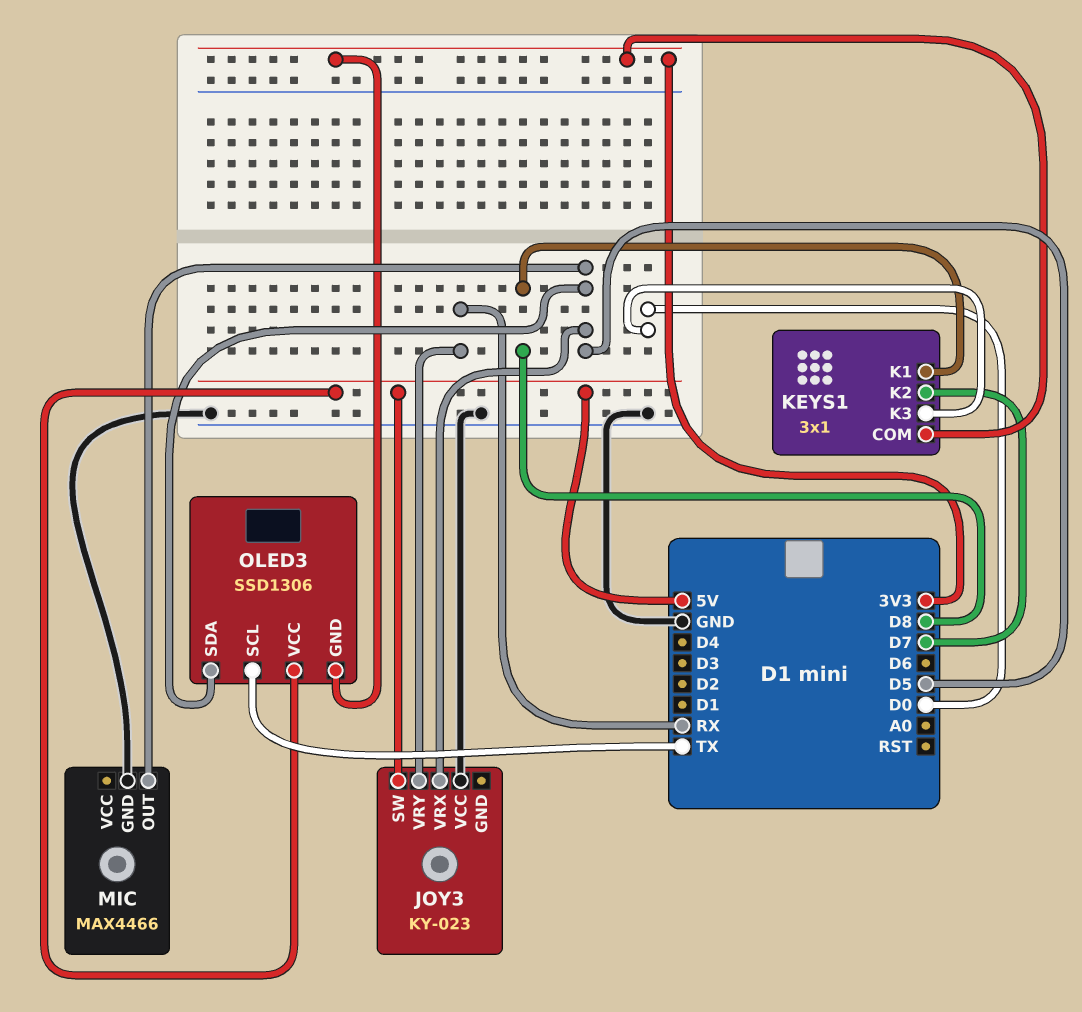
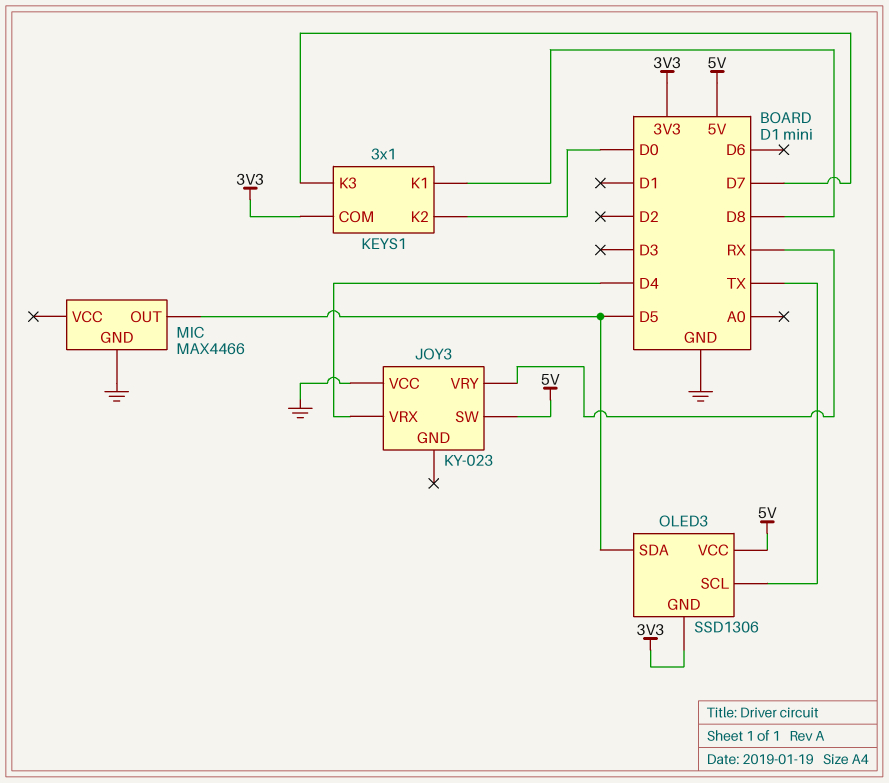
JOY3 pin VRX: D5 -> D4
KEYS1 pin K2: D7 -> D0
KEYS1 pin K3: D0 -> D7

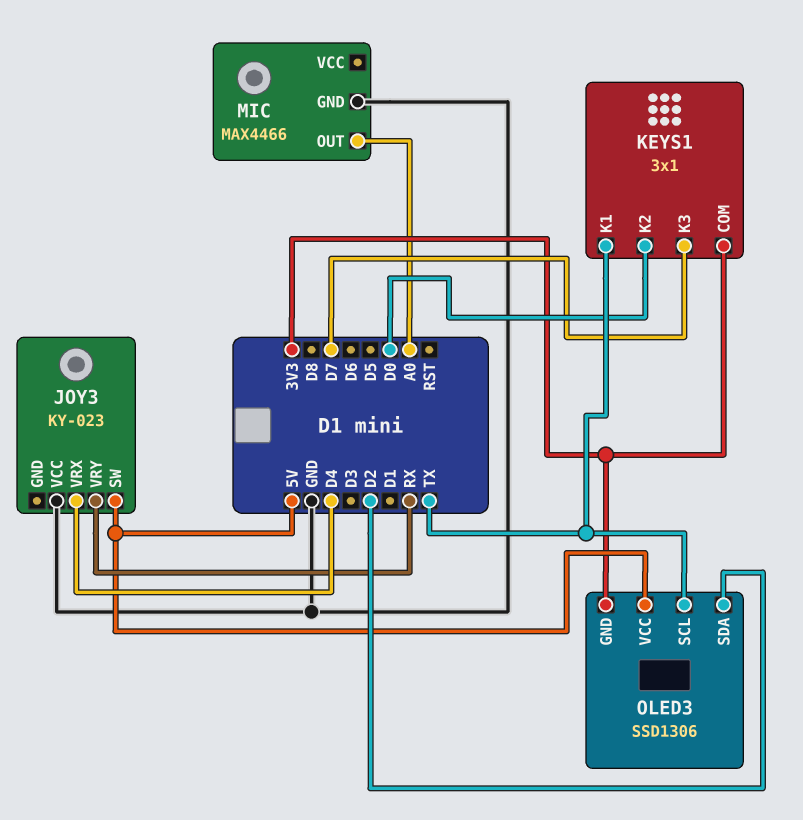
KEYS1 pin K1: D8 -> TX
MIC pin OUT: D5 -> A0
OLED3 pin SDA: D5 -> D2

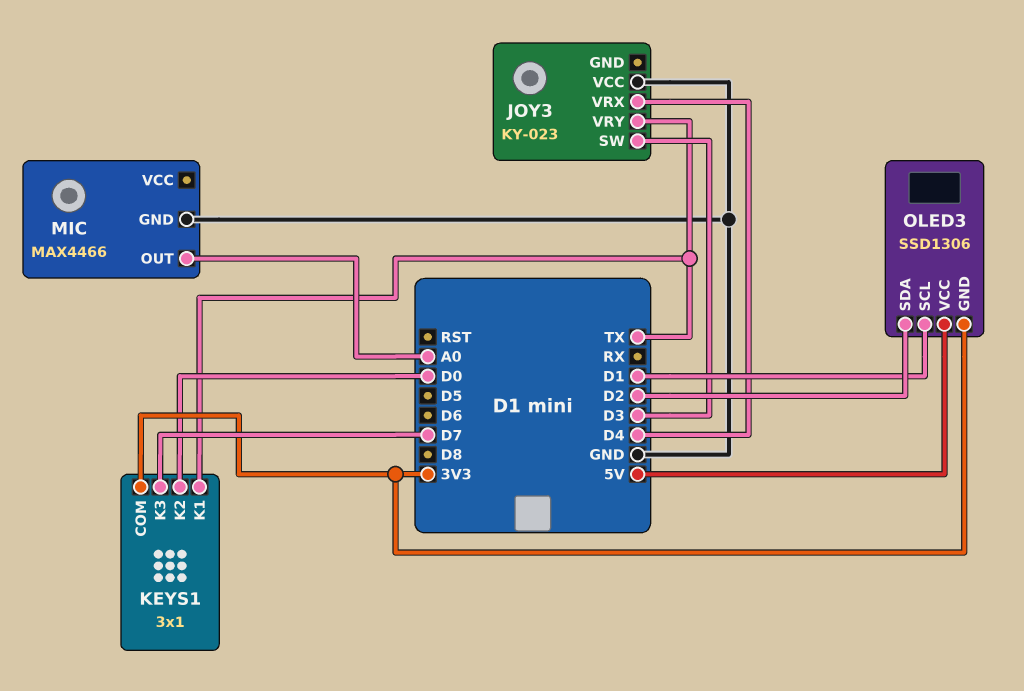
JOY3 pin SW: 5V -> D3
JOY3 pin VRY: RX -> TX
OLED3 pin SCL: TX -> D1

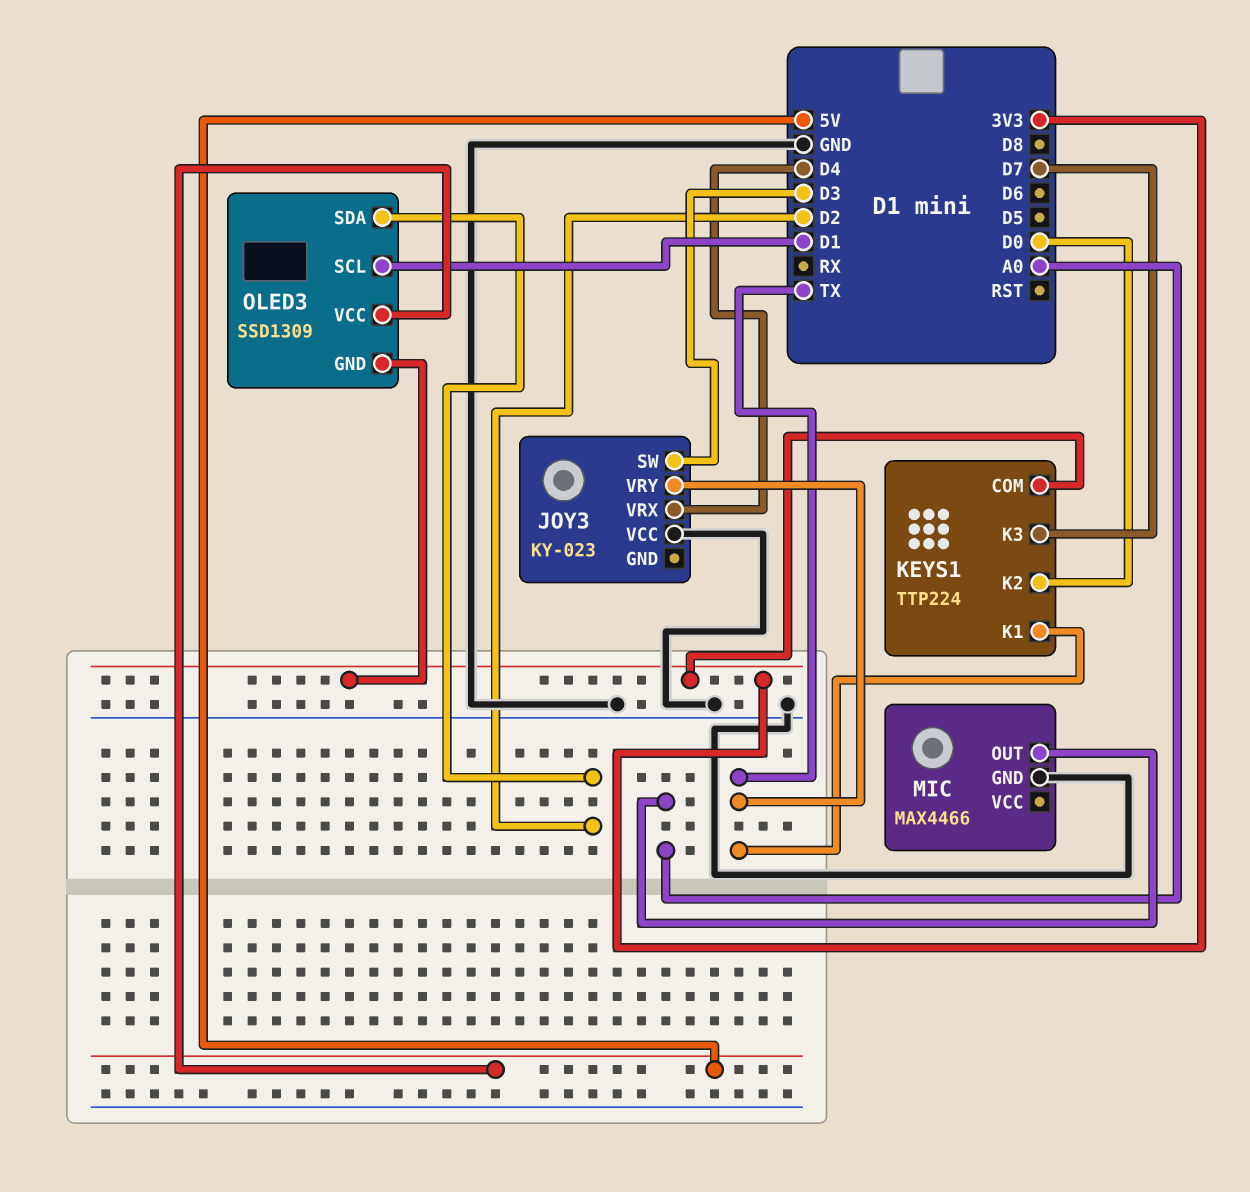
KEYS1: 3x1 -> TTP224
OLED3: SSD1306 -> SSD1309

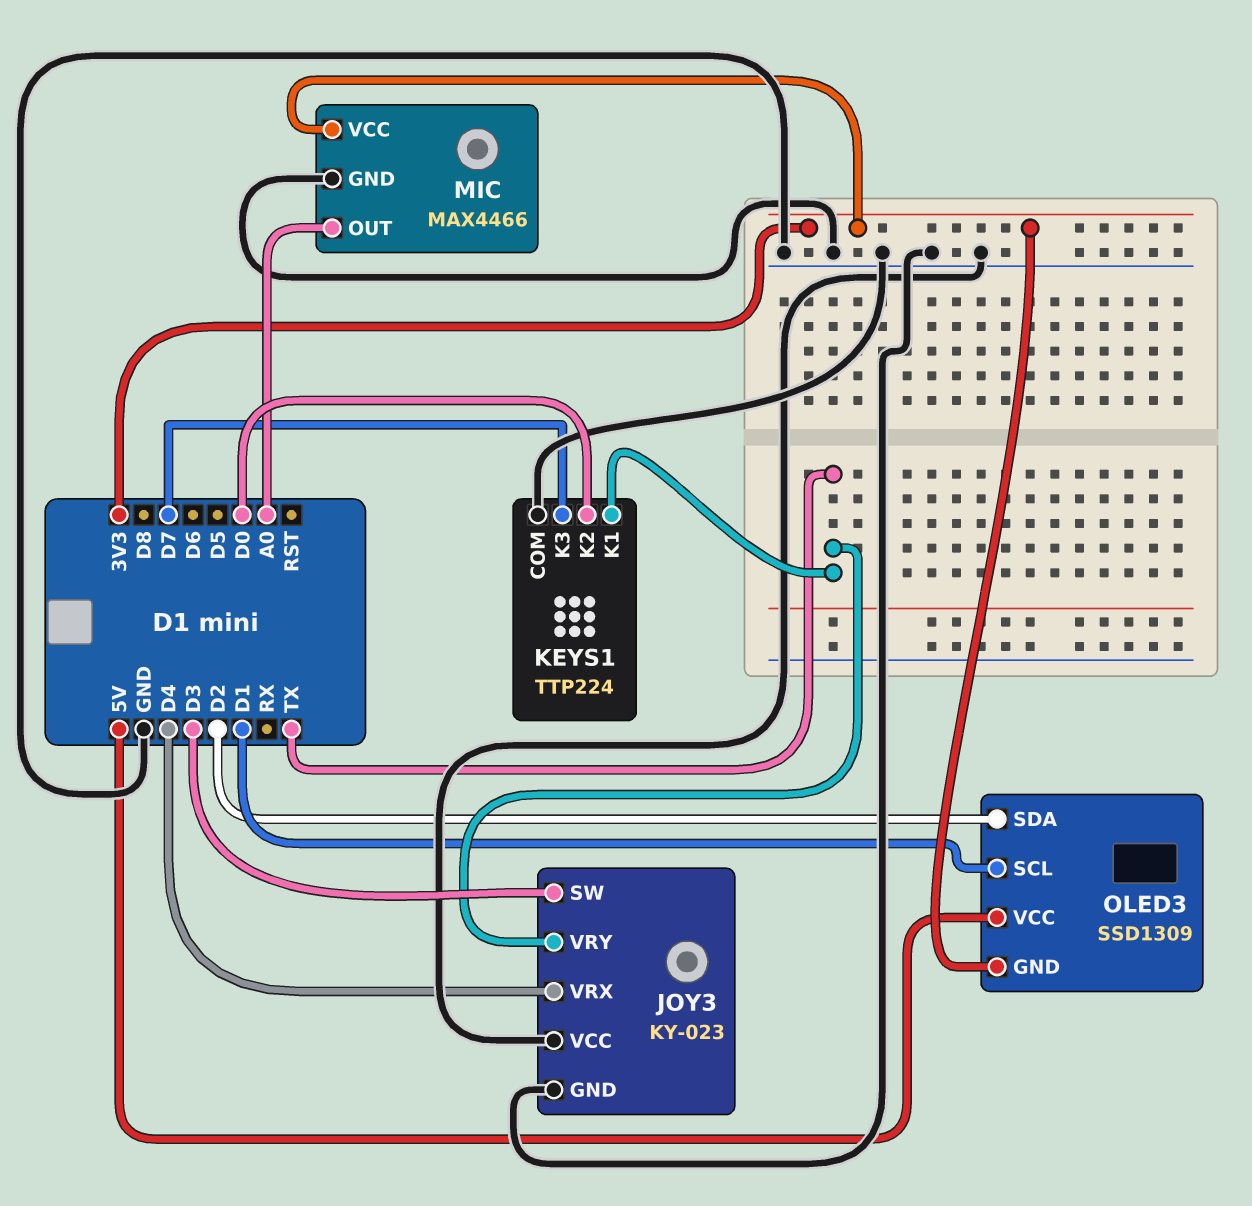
JOY3 pin GND: none -> GND
KEYS1 pin COM: 3V3 -> GND
MIC pin VCC: none -> 3V3

